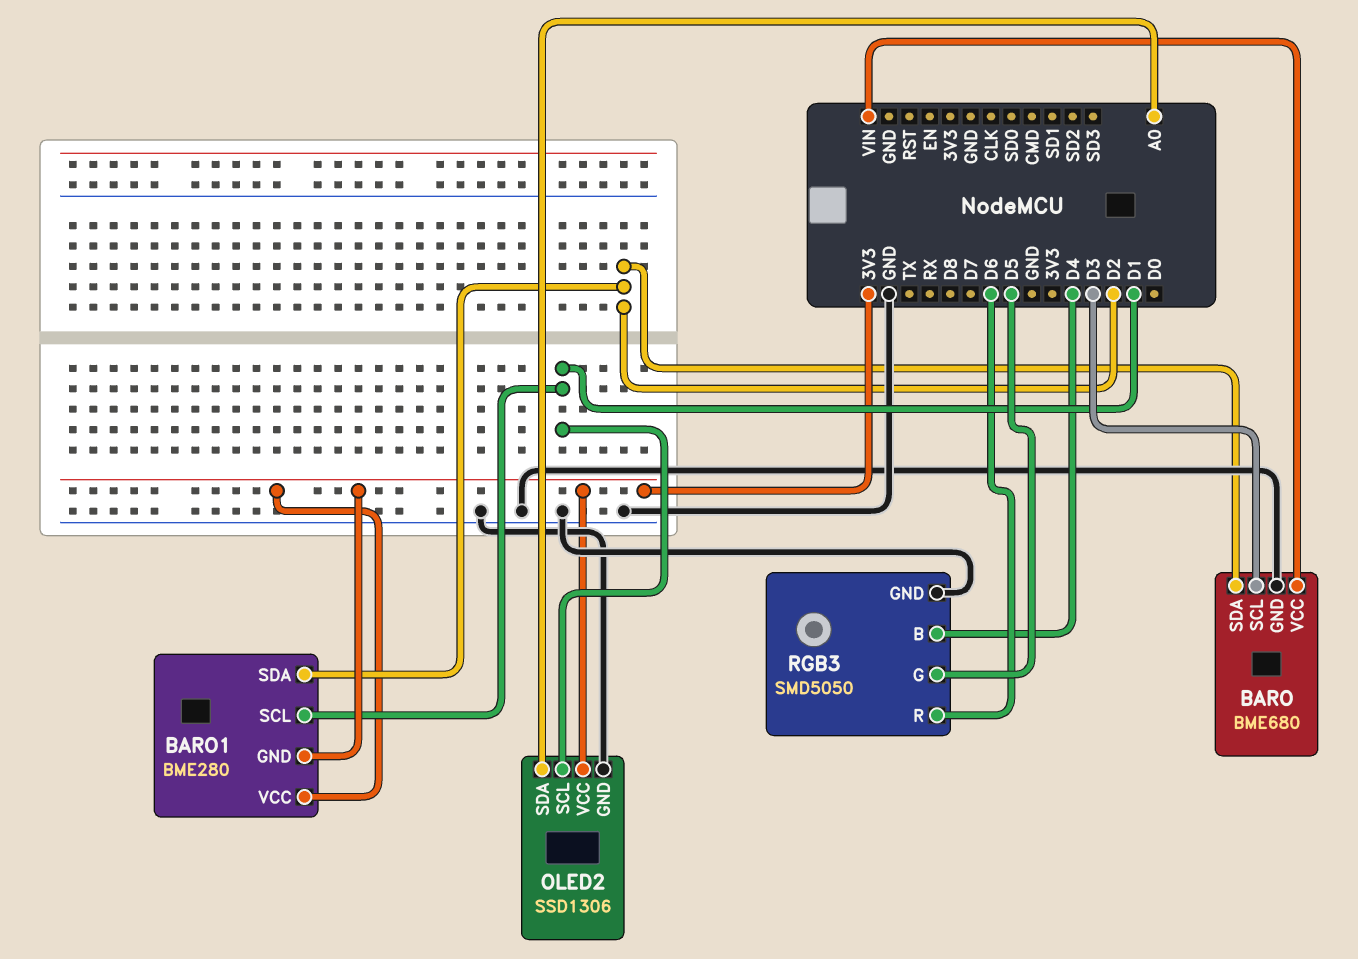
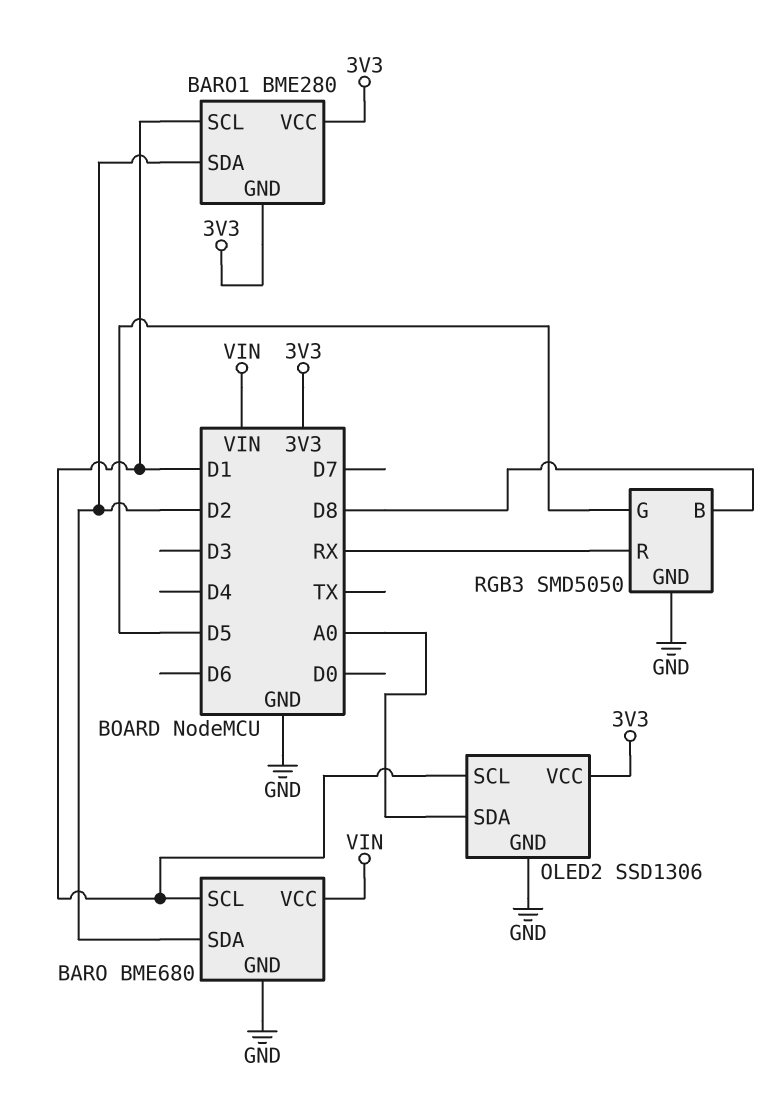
BARO pin SCL: D3 -> D1
RGB3 pin B: D4 -> D8
RGB3 pin R: D6 -> RX

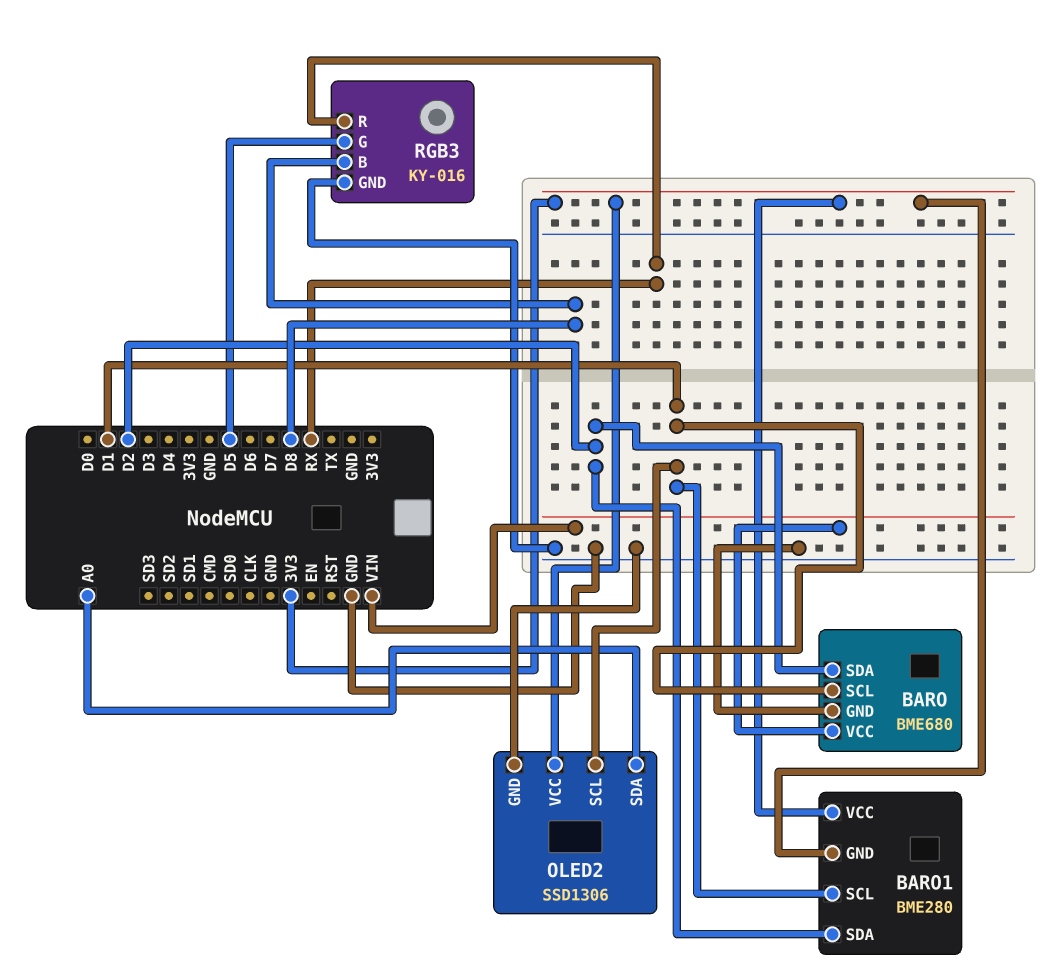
RGB3: SMD5050 -> KY-016

